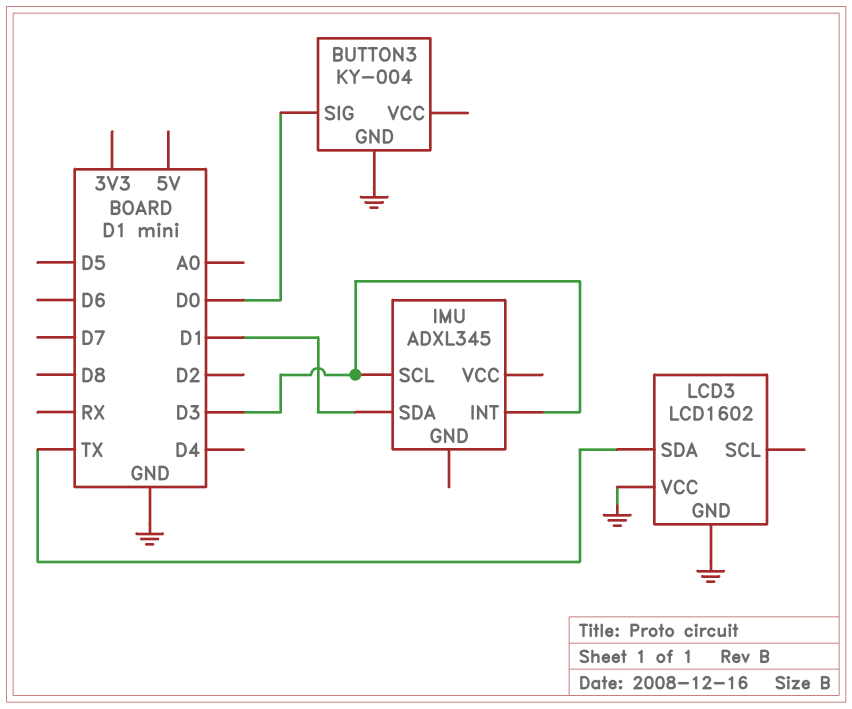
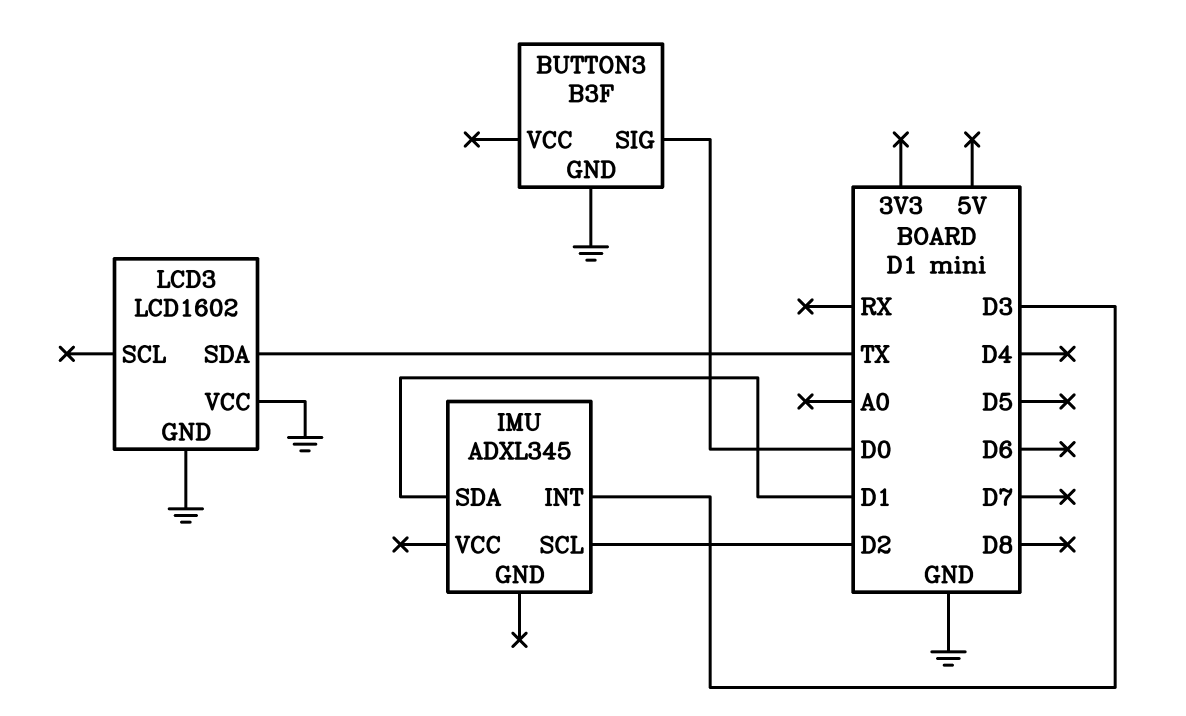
BUTTON3: KY-004 -> B3F
IMU pin SCL: D3 -> D2

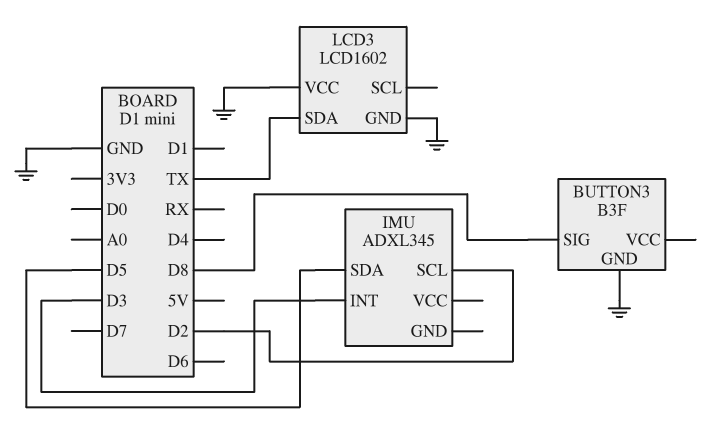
BUTTON3 pin SIG: D0 -> D8
IMU pin SDA: D1 -> D5

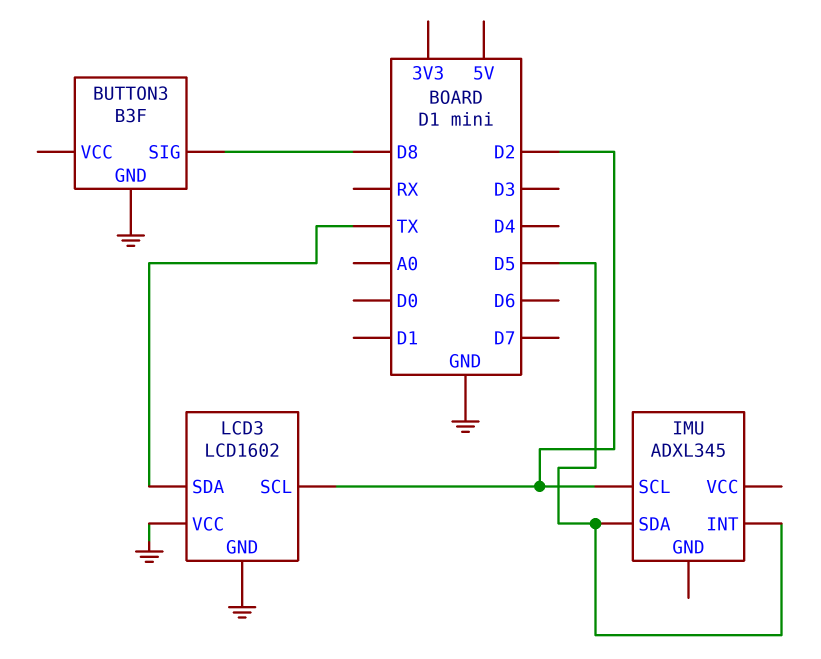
IMU pin INT: D3 -> D5
LCD3 pin SCL: none -> D2

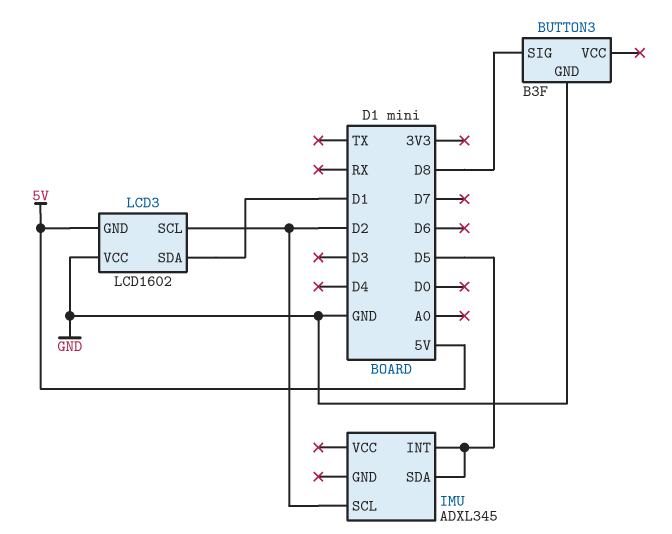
LCD3 pin GND: GND -> 5V
LCD3 pin SDA: TX -> D1

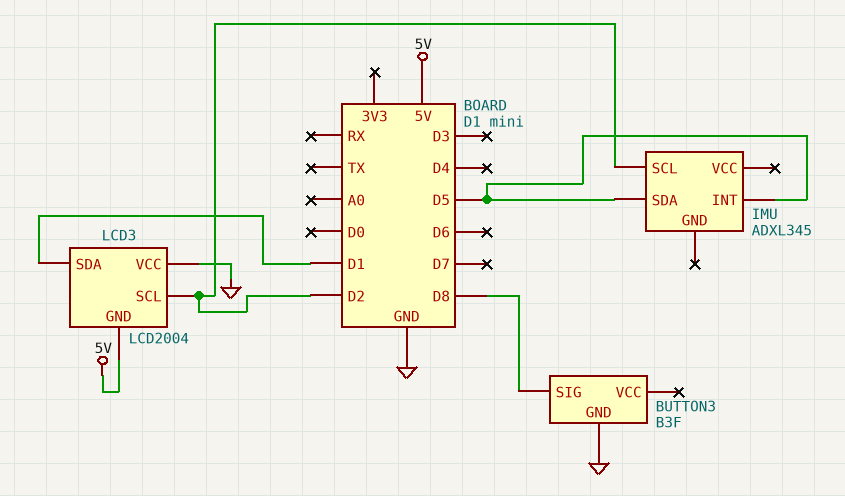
LCD3: LCD1602 -> LCD2004

